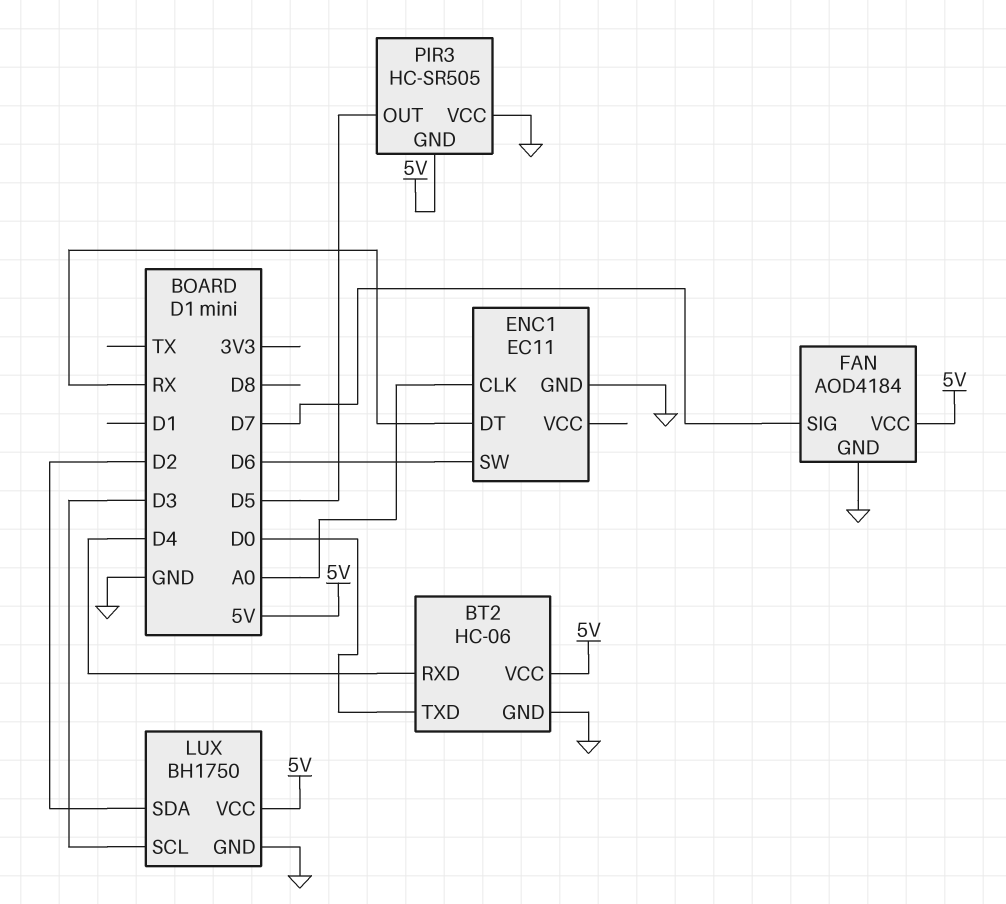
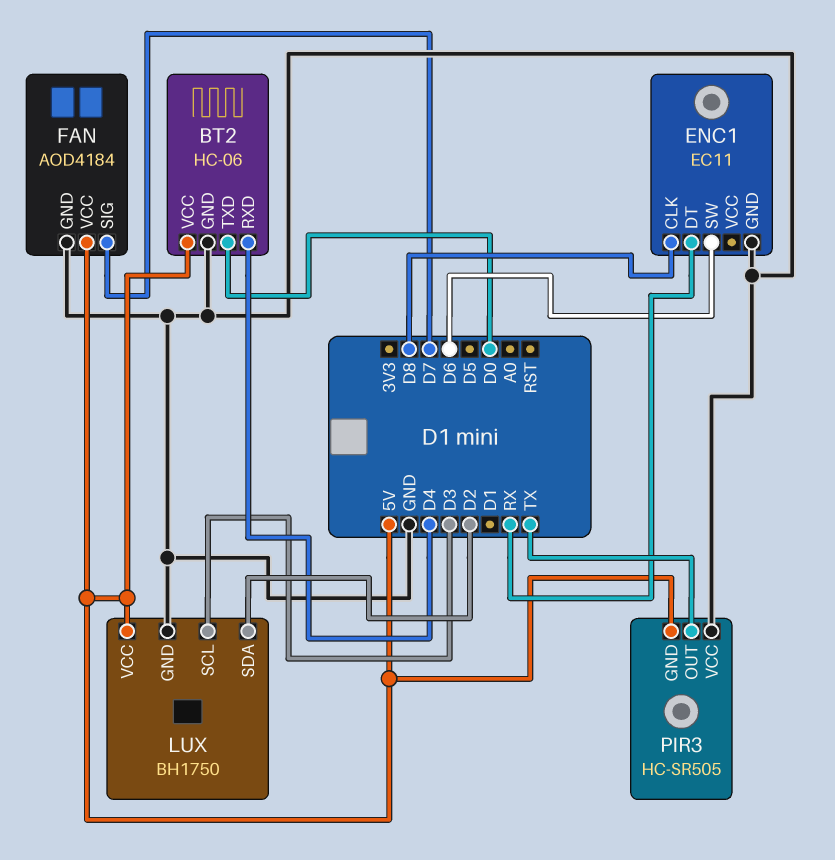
ENC1 pin CLK: A0 -> D8
PIR3 pin OUT: D5 -> TX

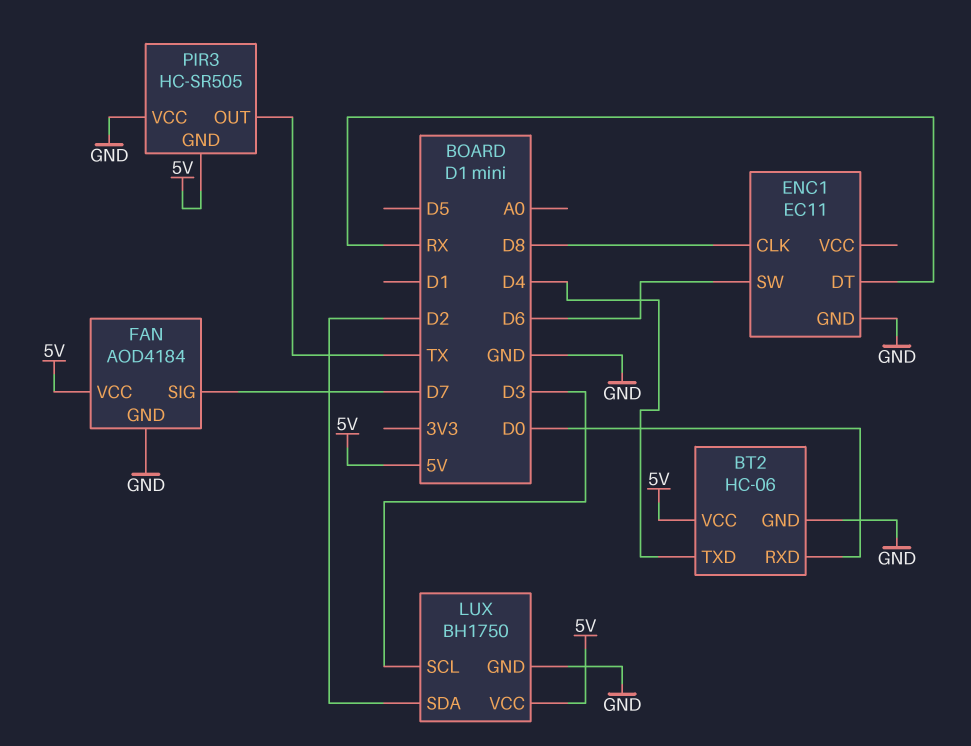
BT2 pin RXD: D4 -> D0
BT2 pin TXD: D0 -> D4

